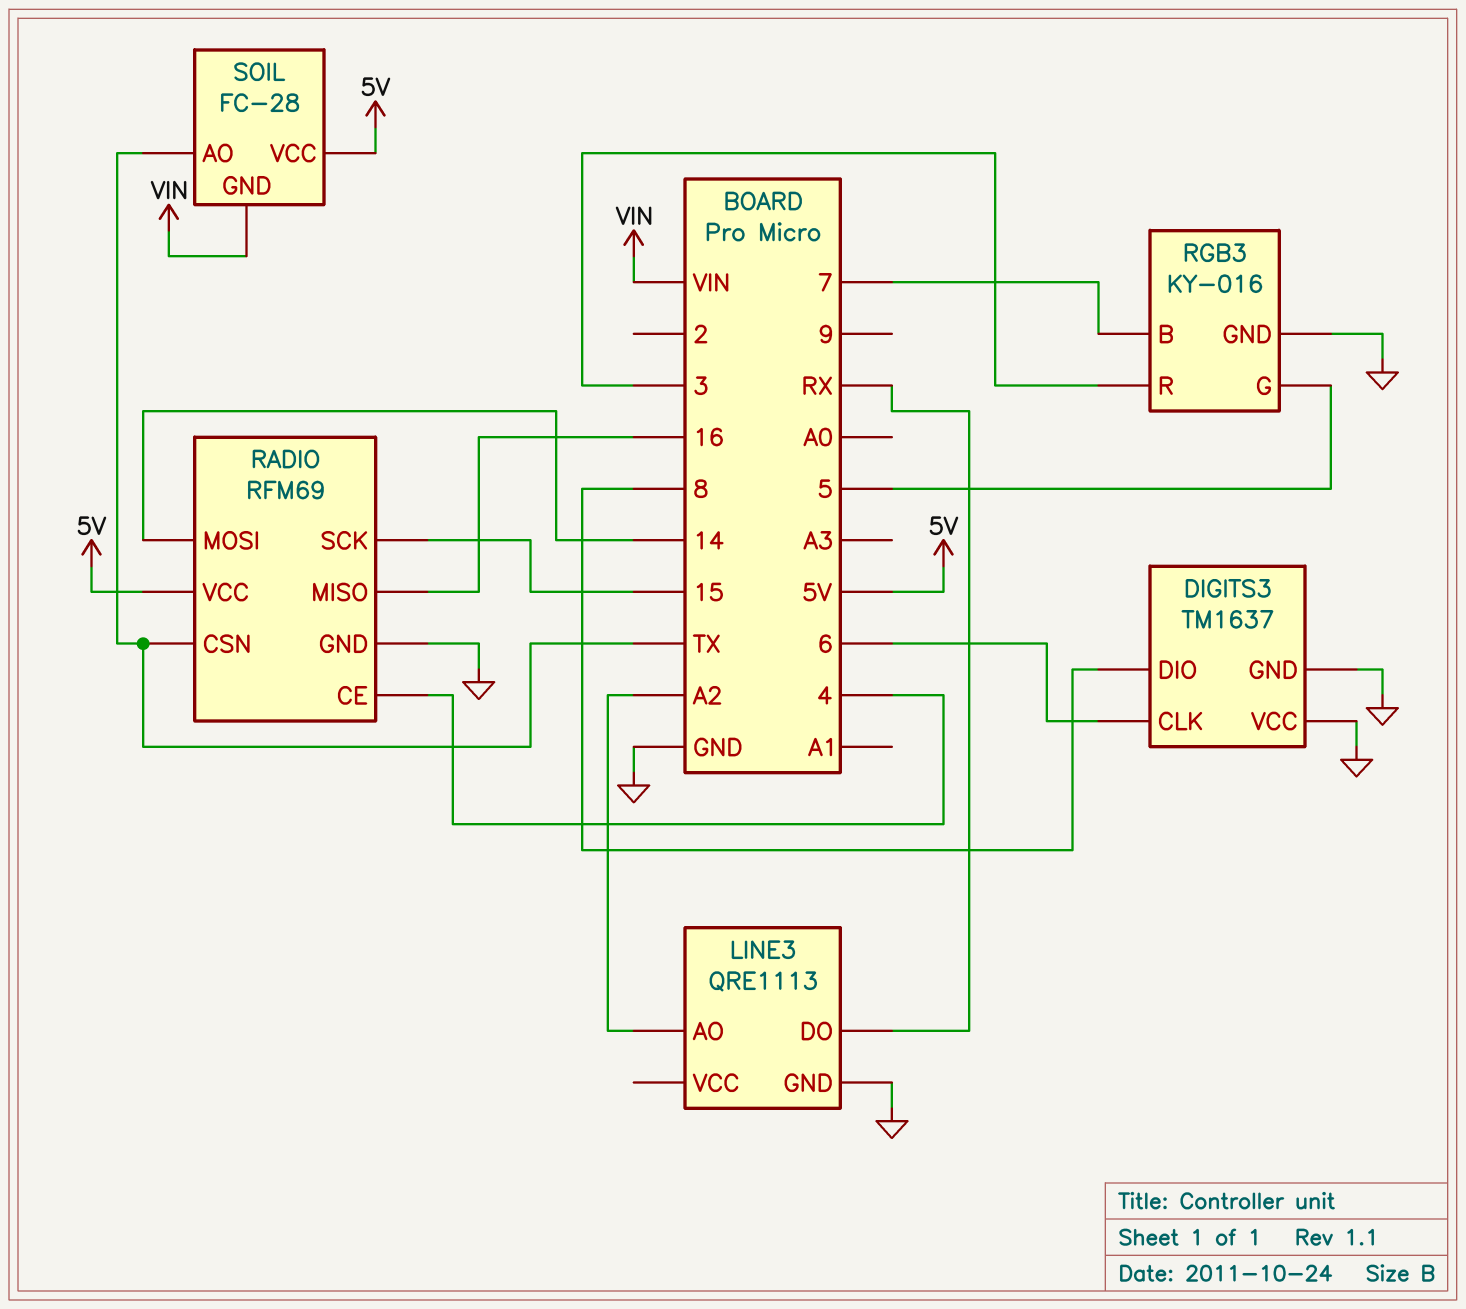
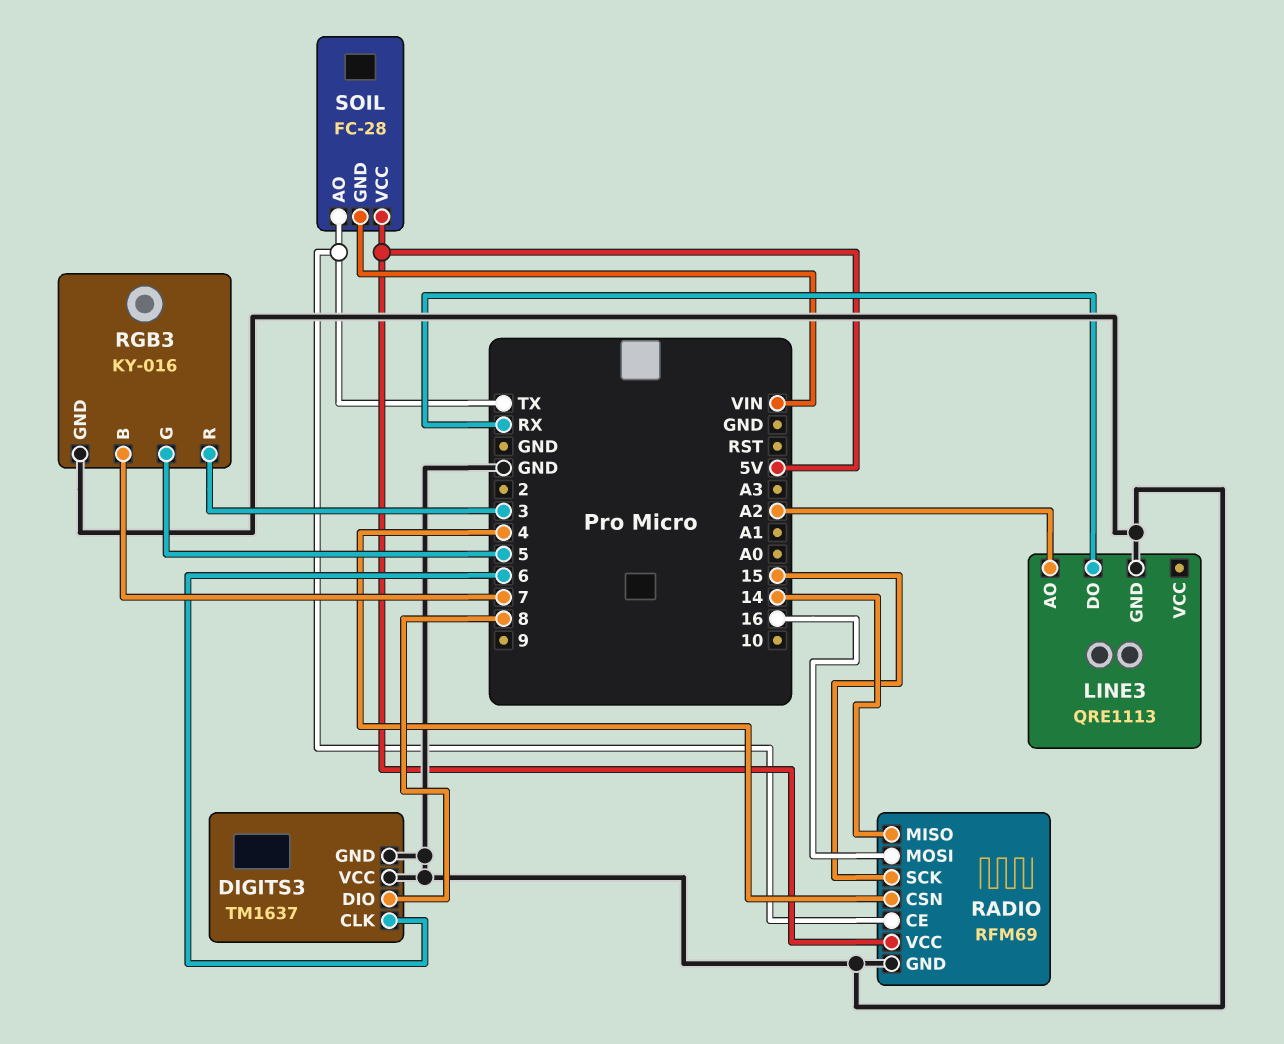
RADIO pin CE: 4 -> TX
RADIO pin CSN: TX -> 4
RADIO pin MISO: 16 -> 14
RADIO pin MOSI: 14 -> 16

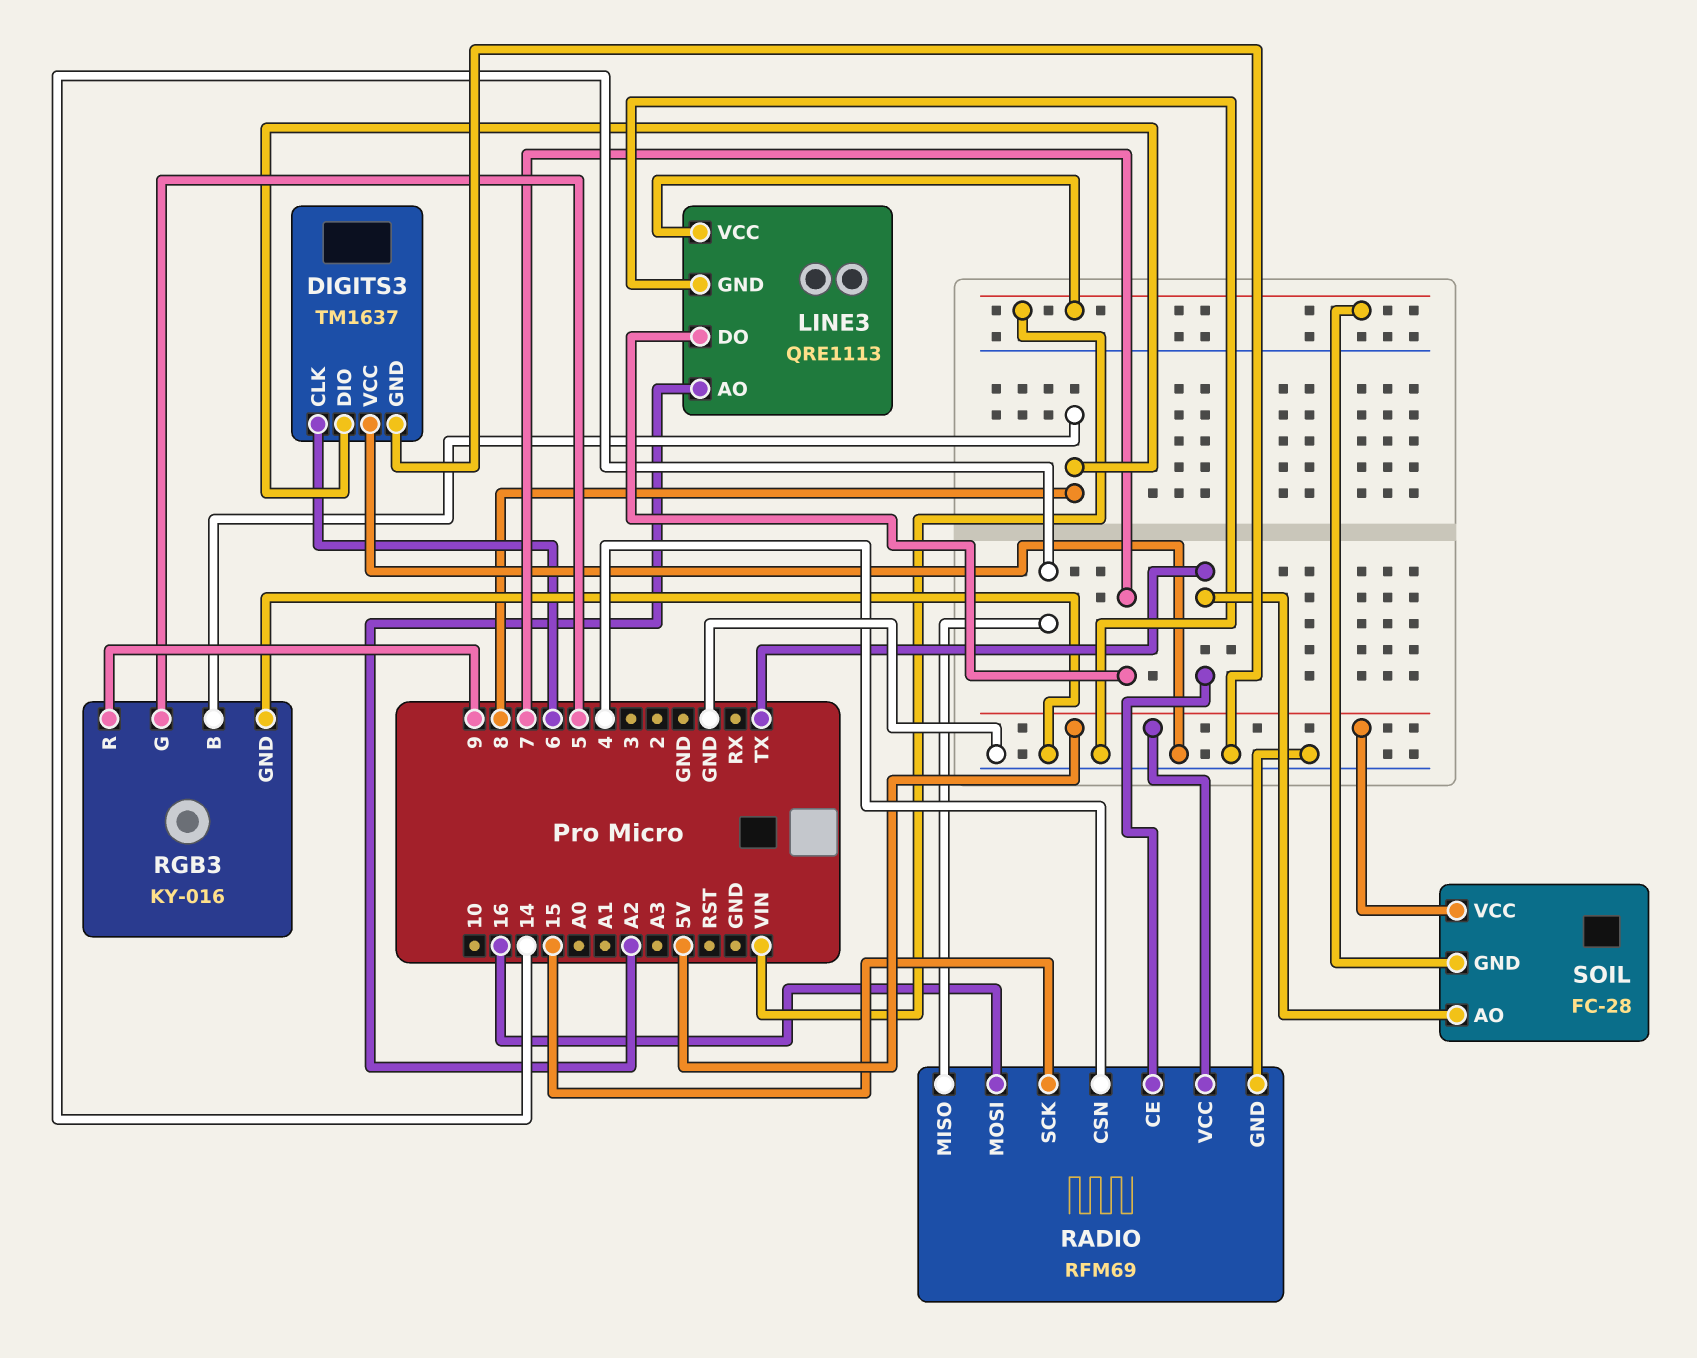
LINE3 pin DO: RX -> 7
LINE3 pin VCC: none -> VIN
RGB3 pin B: 7 -> 8
RGB3 pin R: 3 -> 9

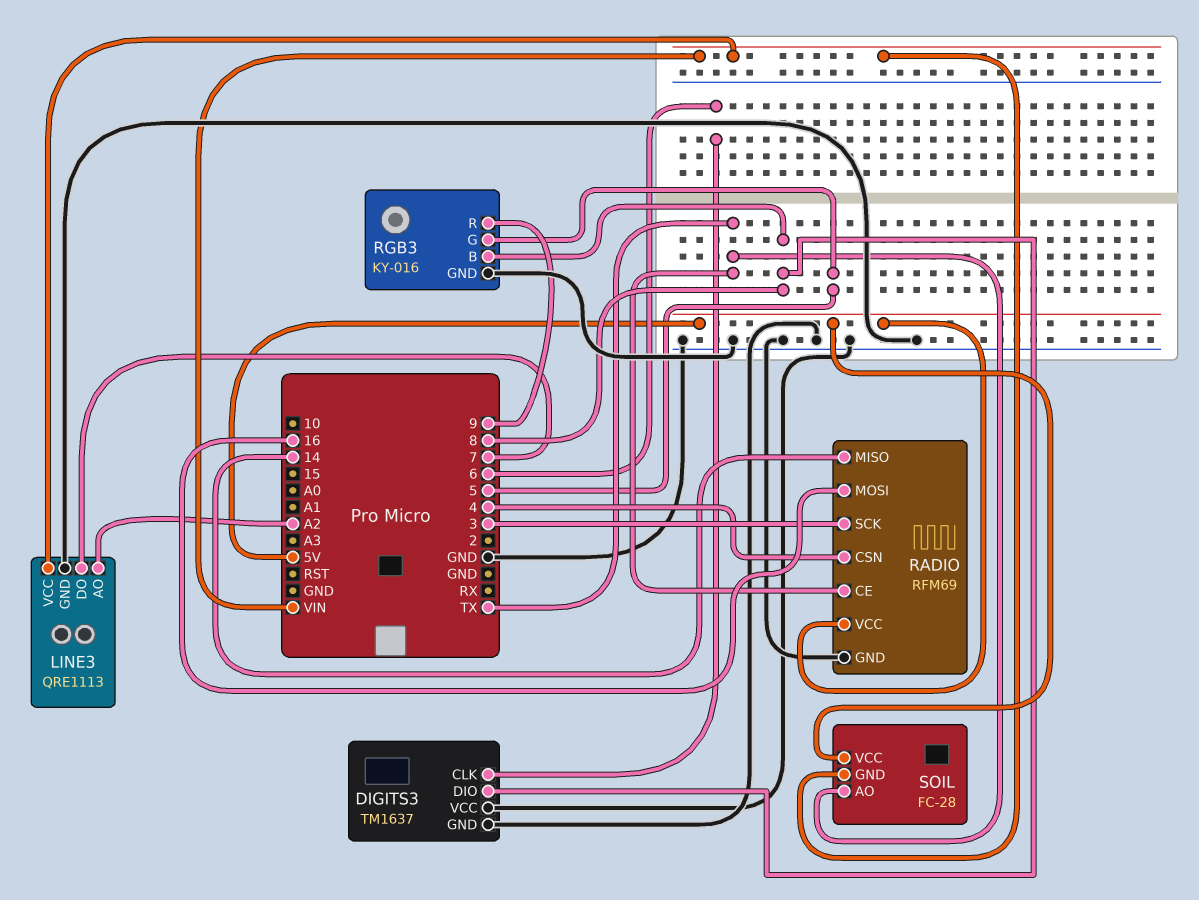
RADIO pin SCK: 15 -> 3

